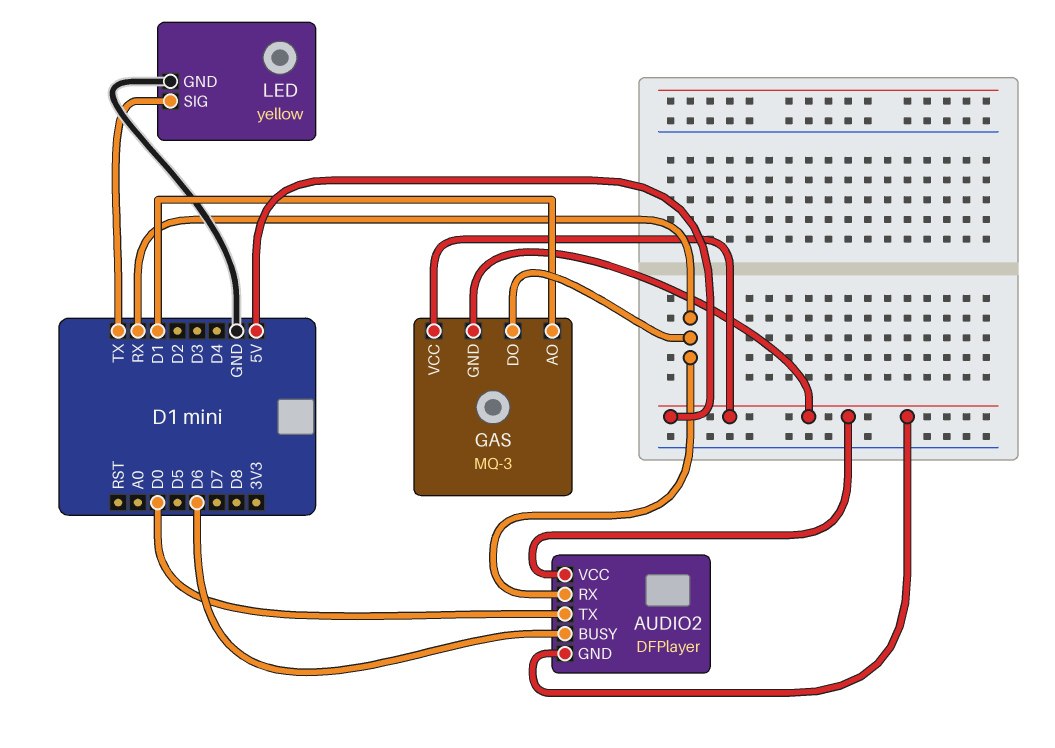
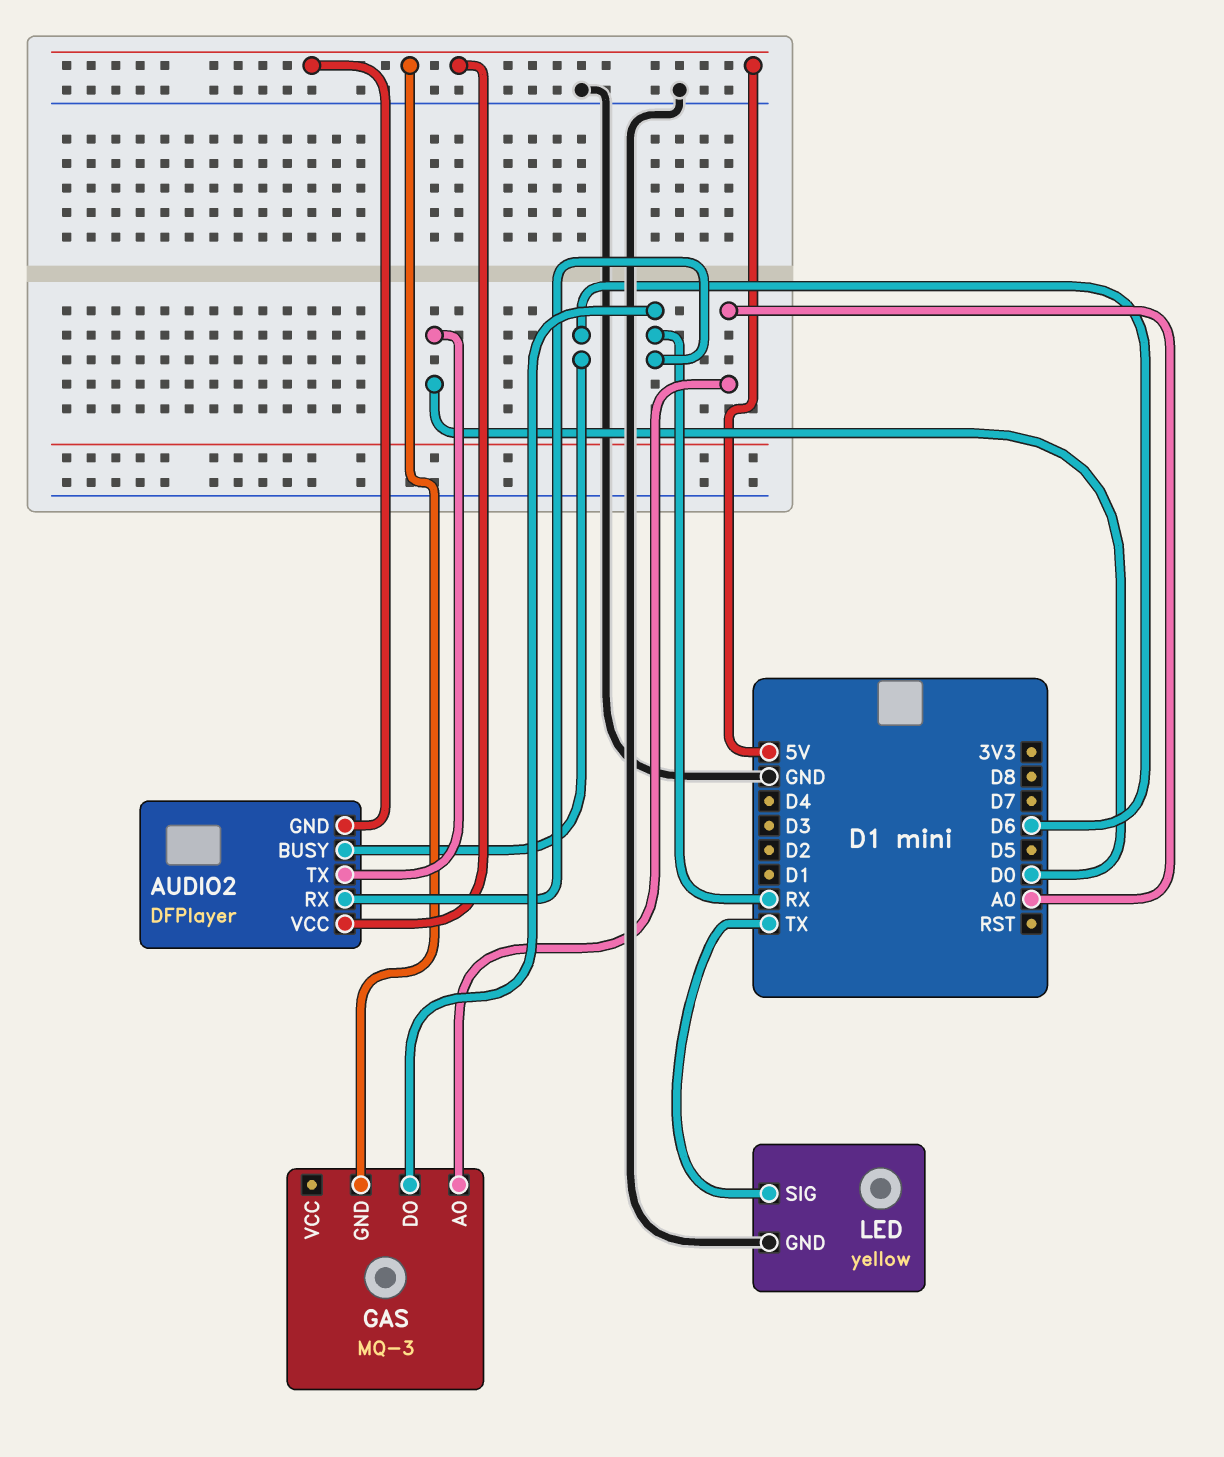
GAS pin AO: D1 -> A0
GAS pin VCC: 5V -> none

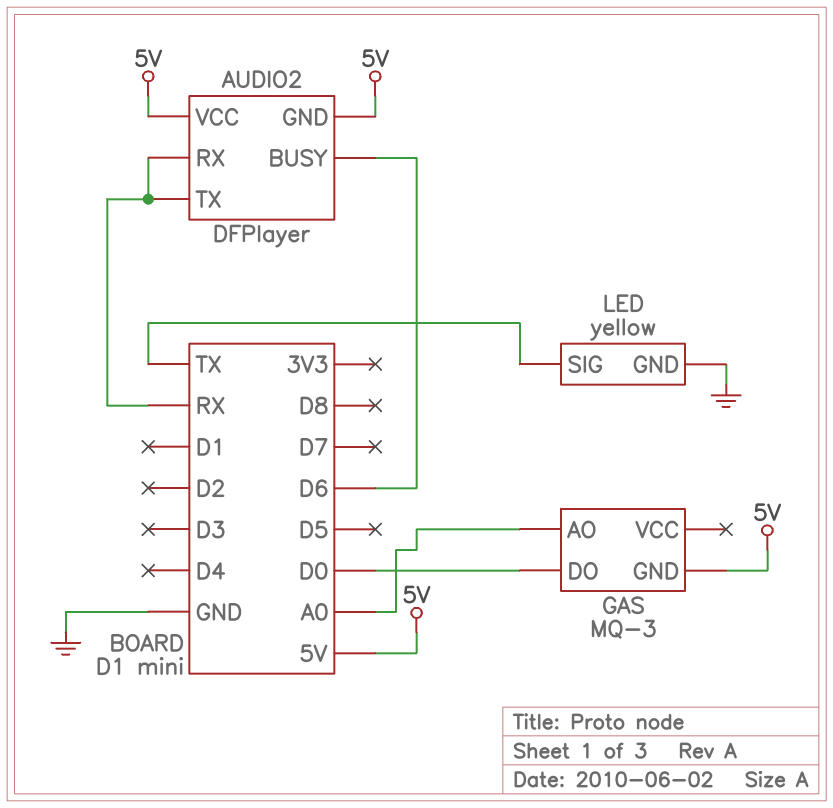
AUDIO2 pin TX: D0 -> RX
GAS pin DO: RX -> D0

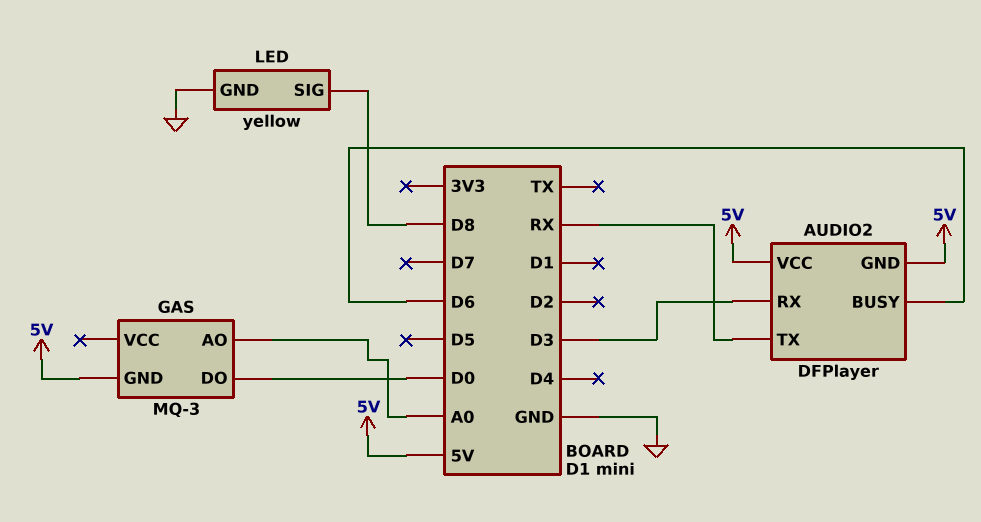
AUDIO2 pin RX: RX -> D3
LED pin SIG: TX -> D8

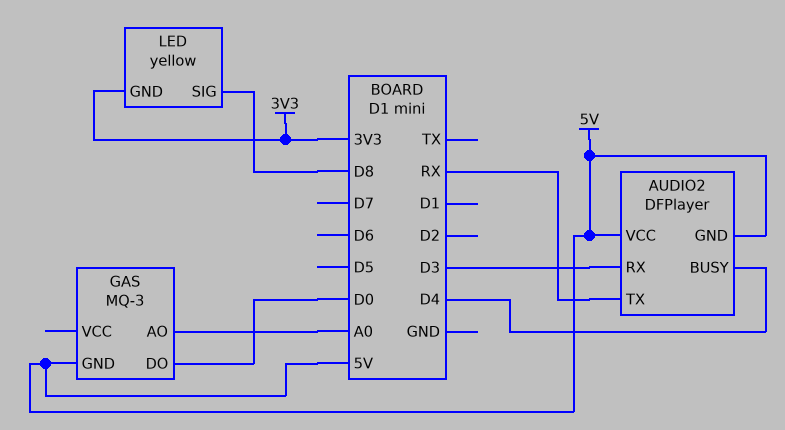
AUDIO2 pin BUSY: D6 -> D4
LED pin GND: GND -> 3V3

